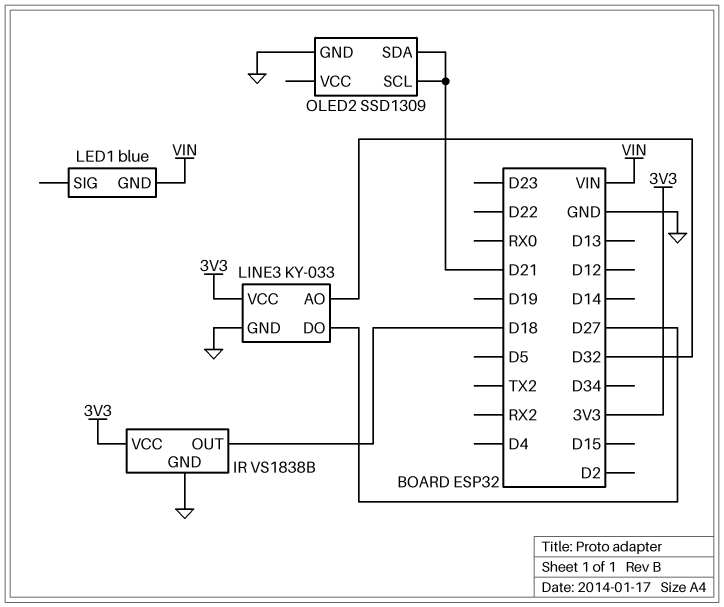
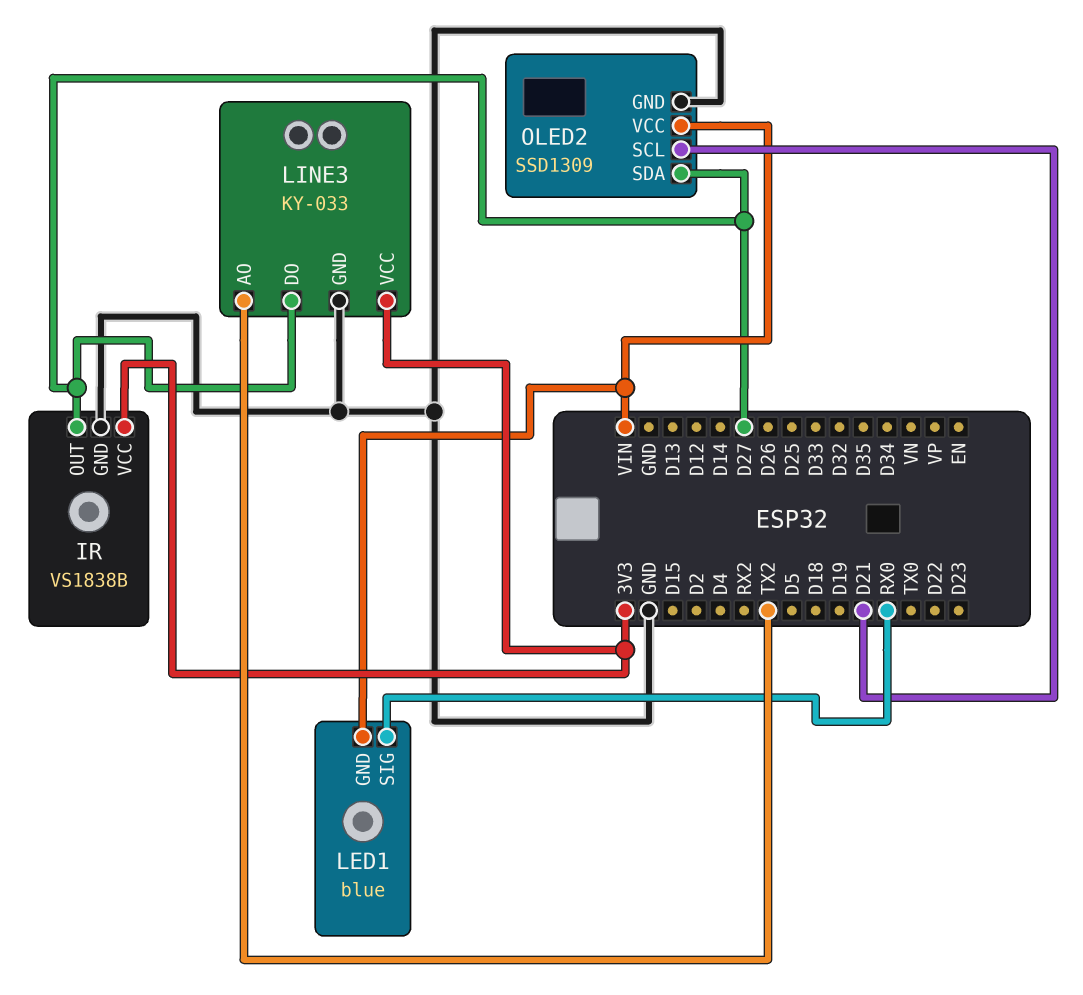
IR pin OUT: D18 -> D27
LED1 pin SIG: none -> RX0
LINE3 pin AO: D32 -> TX2
OLED2 pin SDA: D21 -> D27
OLED2 pin VCC: none -> VIN

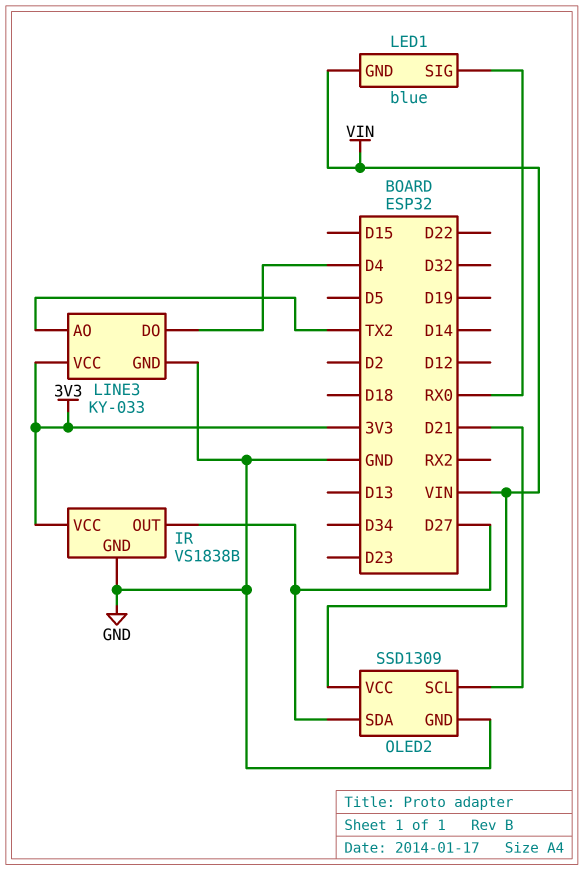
LINE3 pin DO: D27 -> D4

